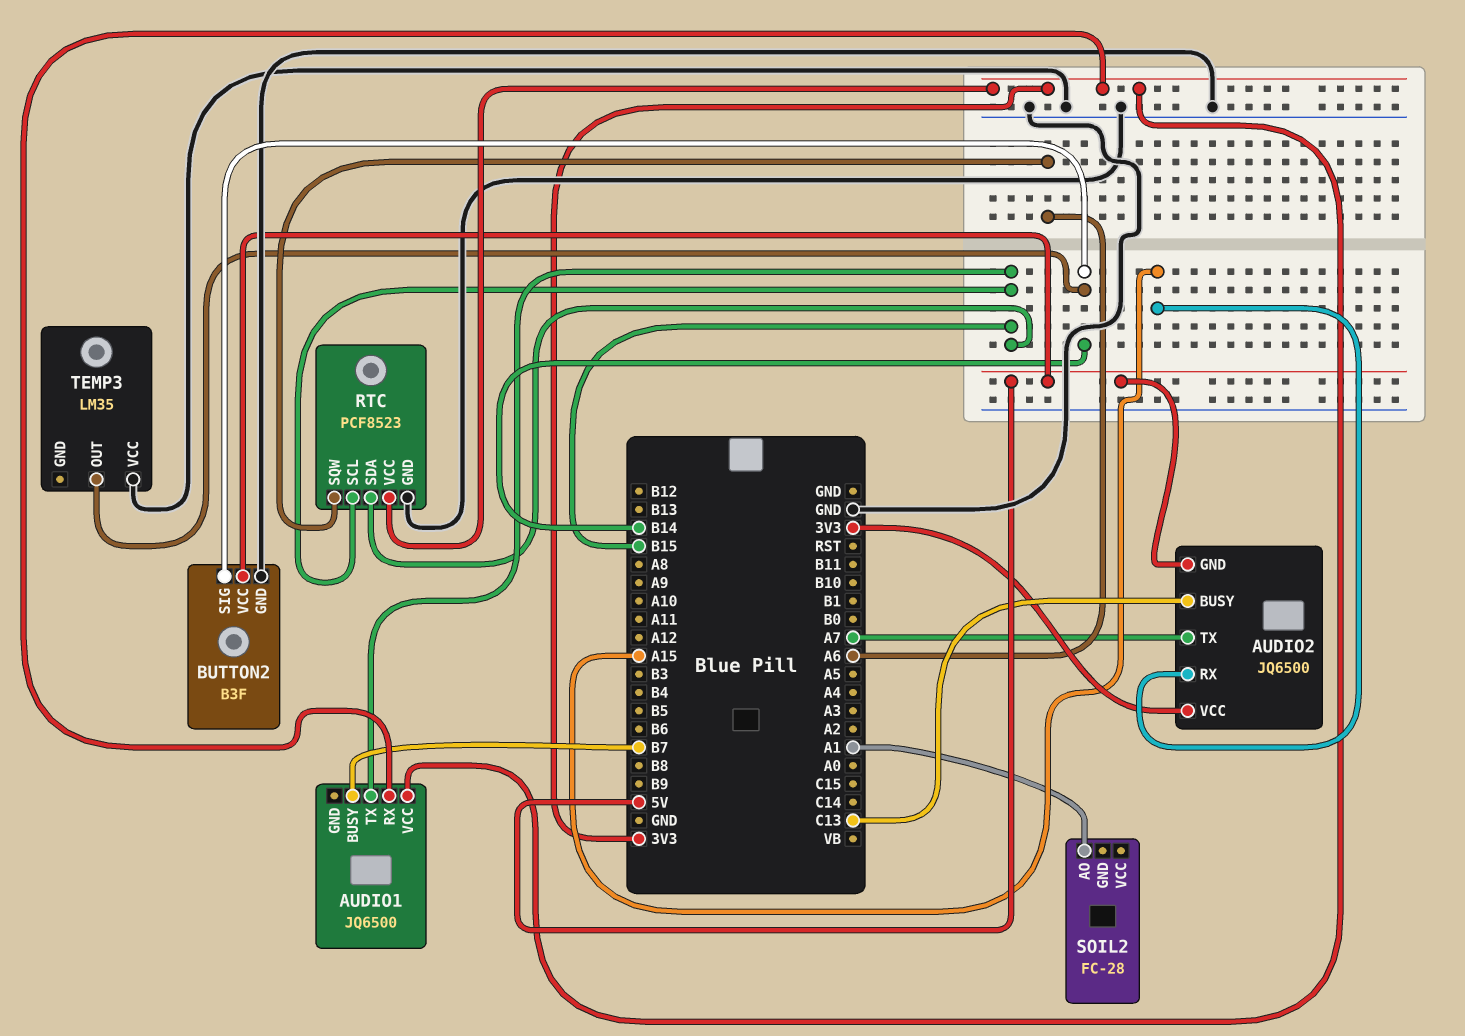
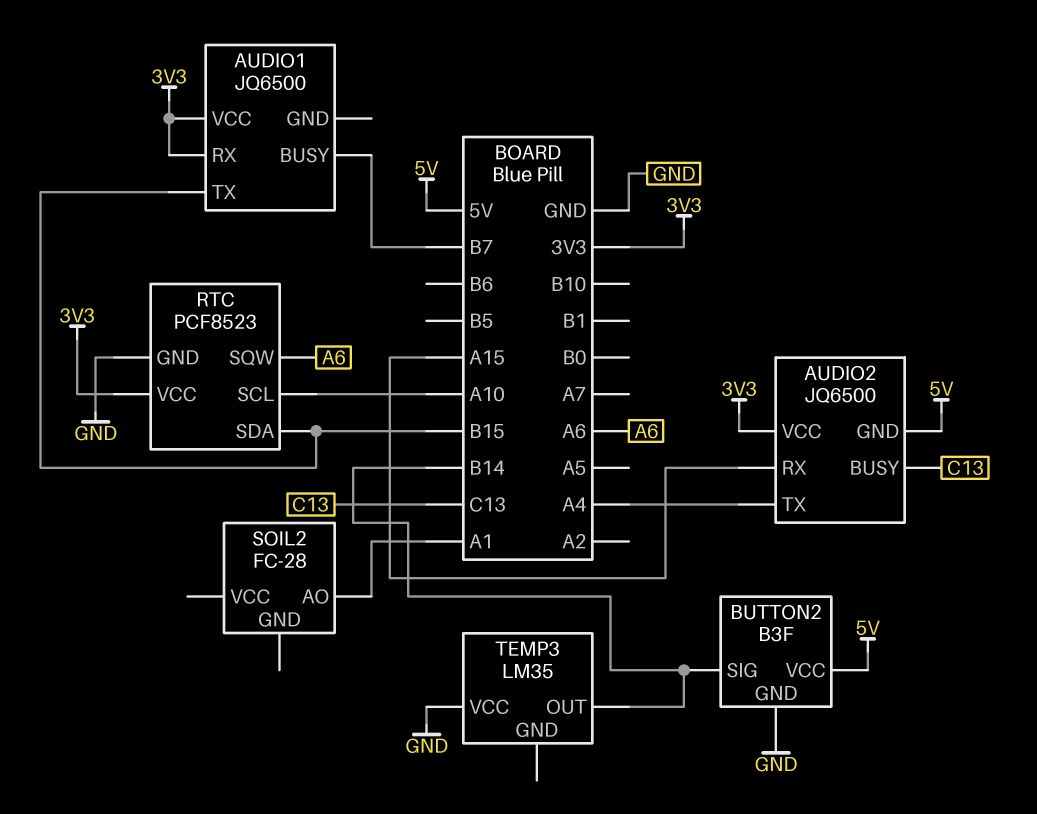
AUDIO2 pin TX: A7 -> A4
RTC pin SCL: B15 -> A10

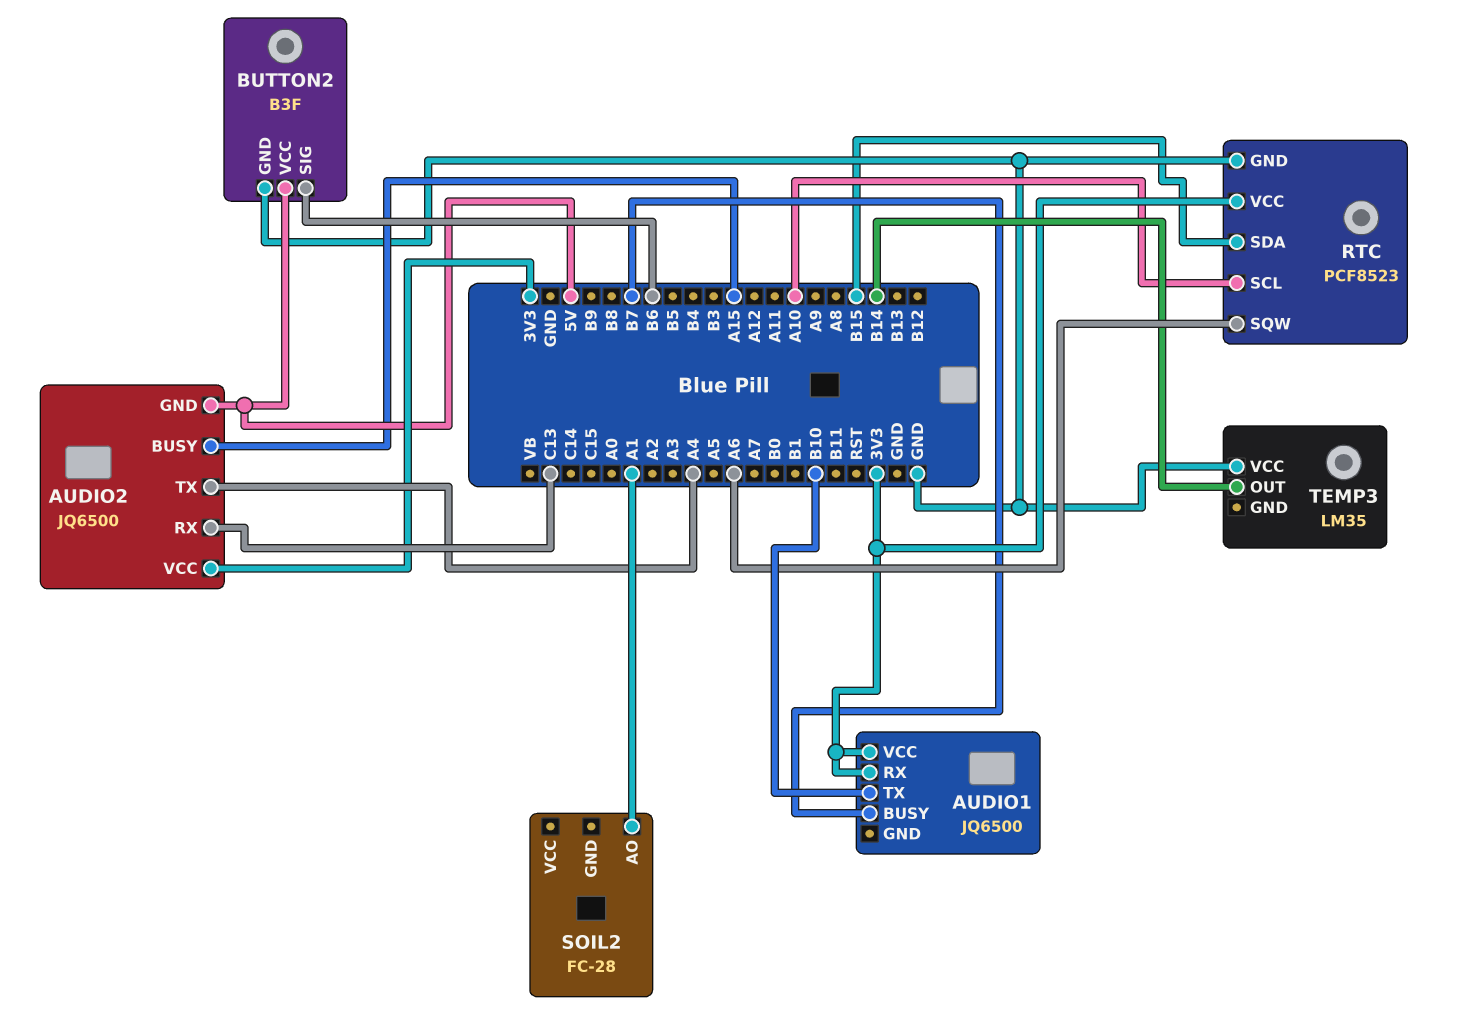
AUDIO1 pin TX: B15 -> B10
AUDIO2 pin BUSY: C13 -> A15
AUDIO2 pin RX: A15 -> C13
BUTTON2 pin SIG: B14 -> B6

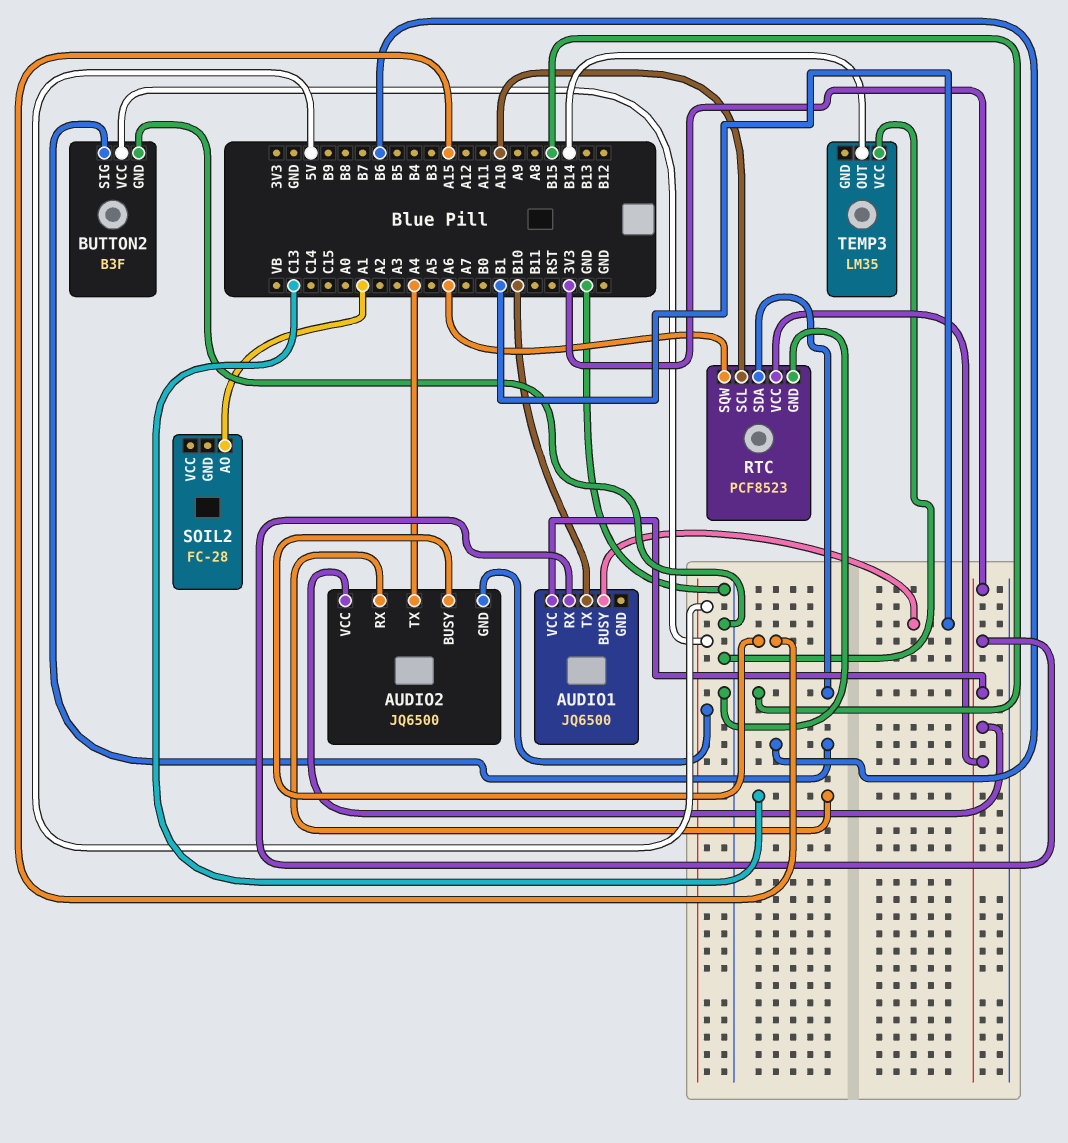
AUDIO1 pin BUSY: B7 -> B1

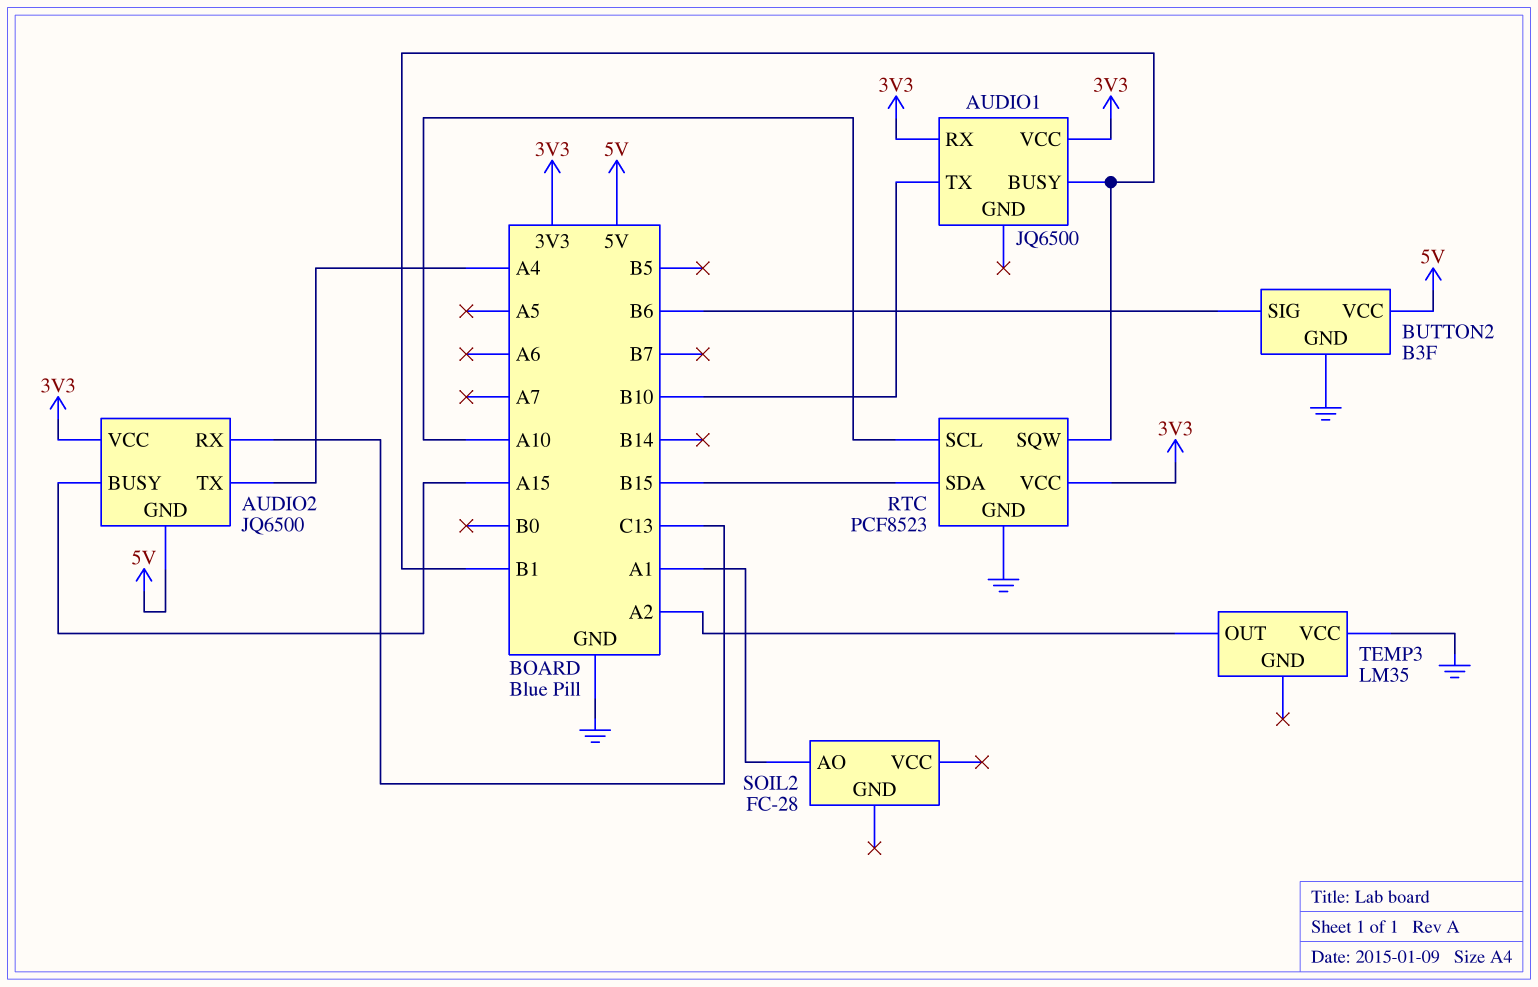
RTC pin SQW: A6 -> B1
TEMP3 pin OUT: B14 -> A2

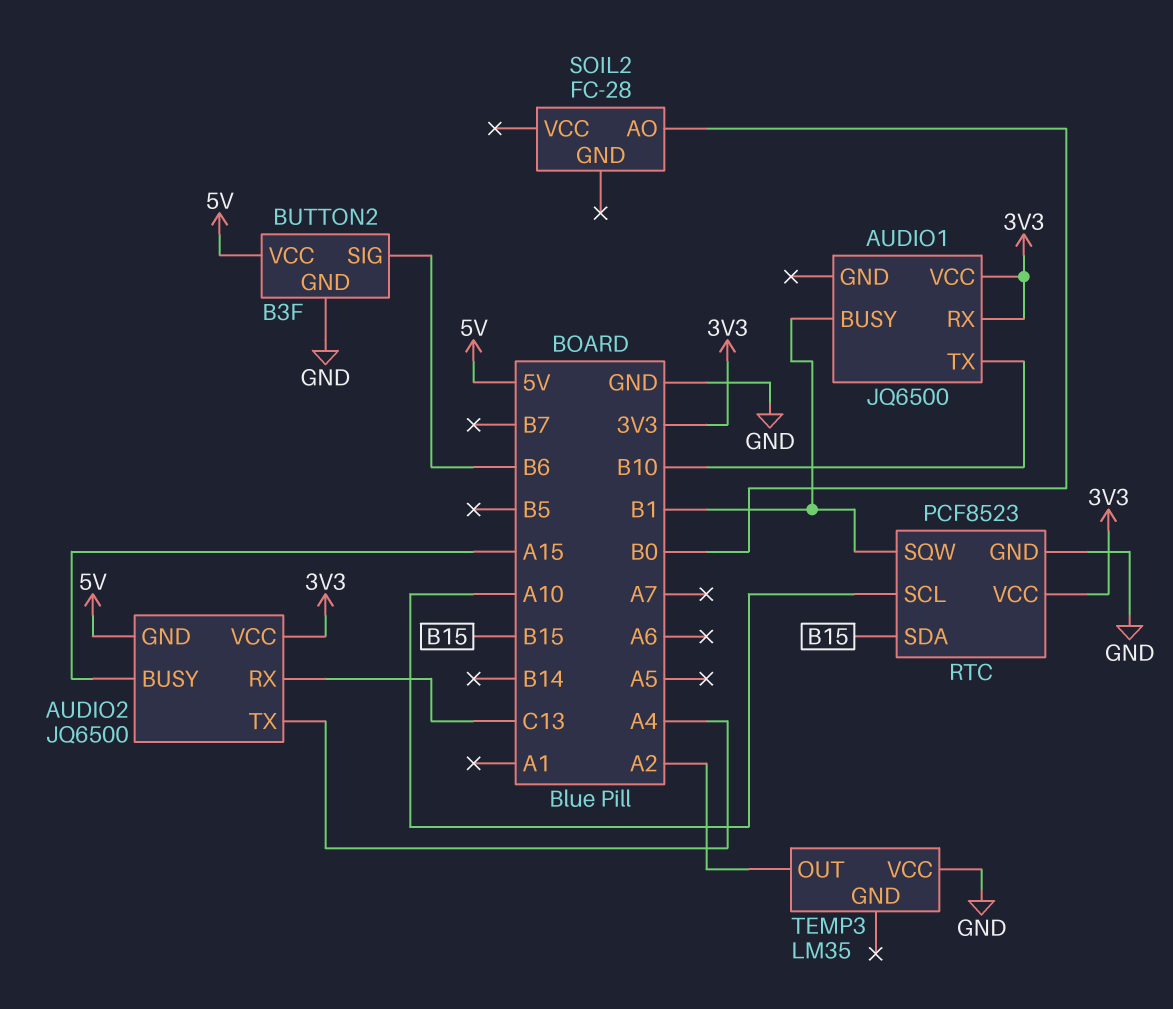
SOIL2 pin AO: A1 -> B0

